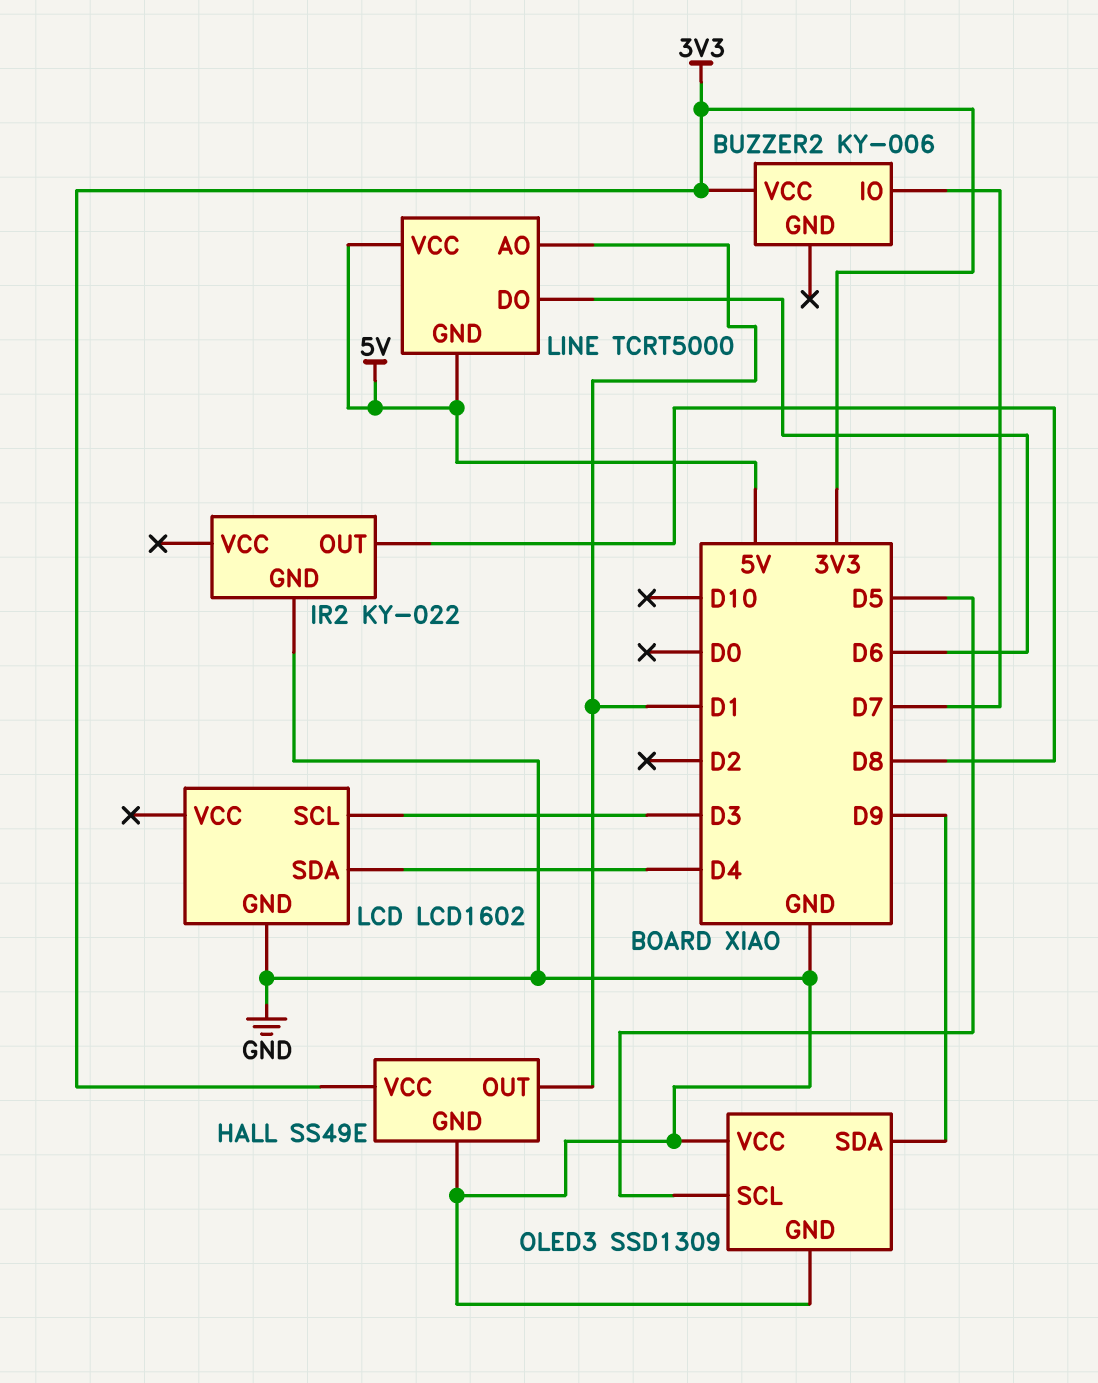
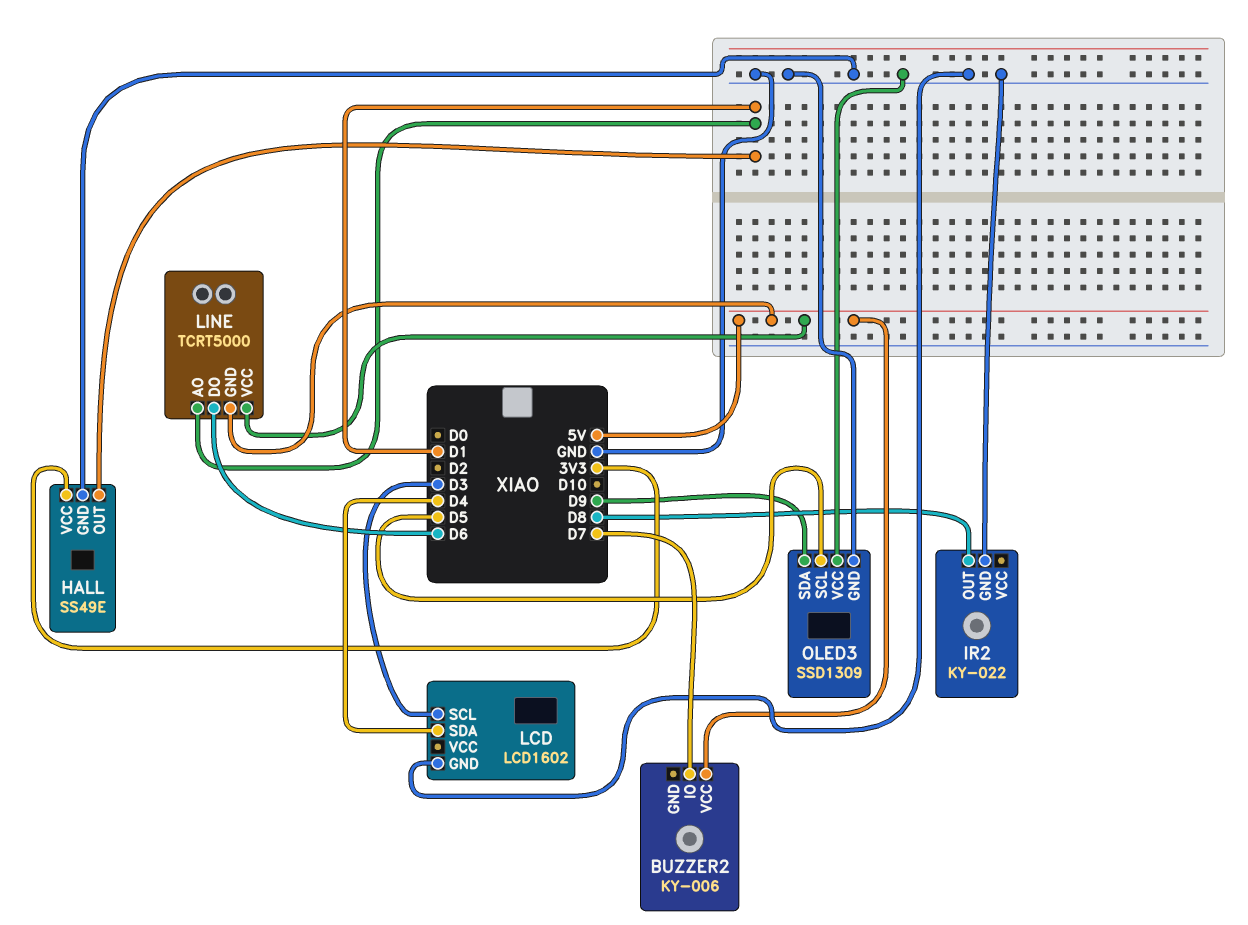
BUZZER2 pin VCC: 3V3 -> 5V

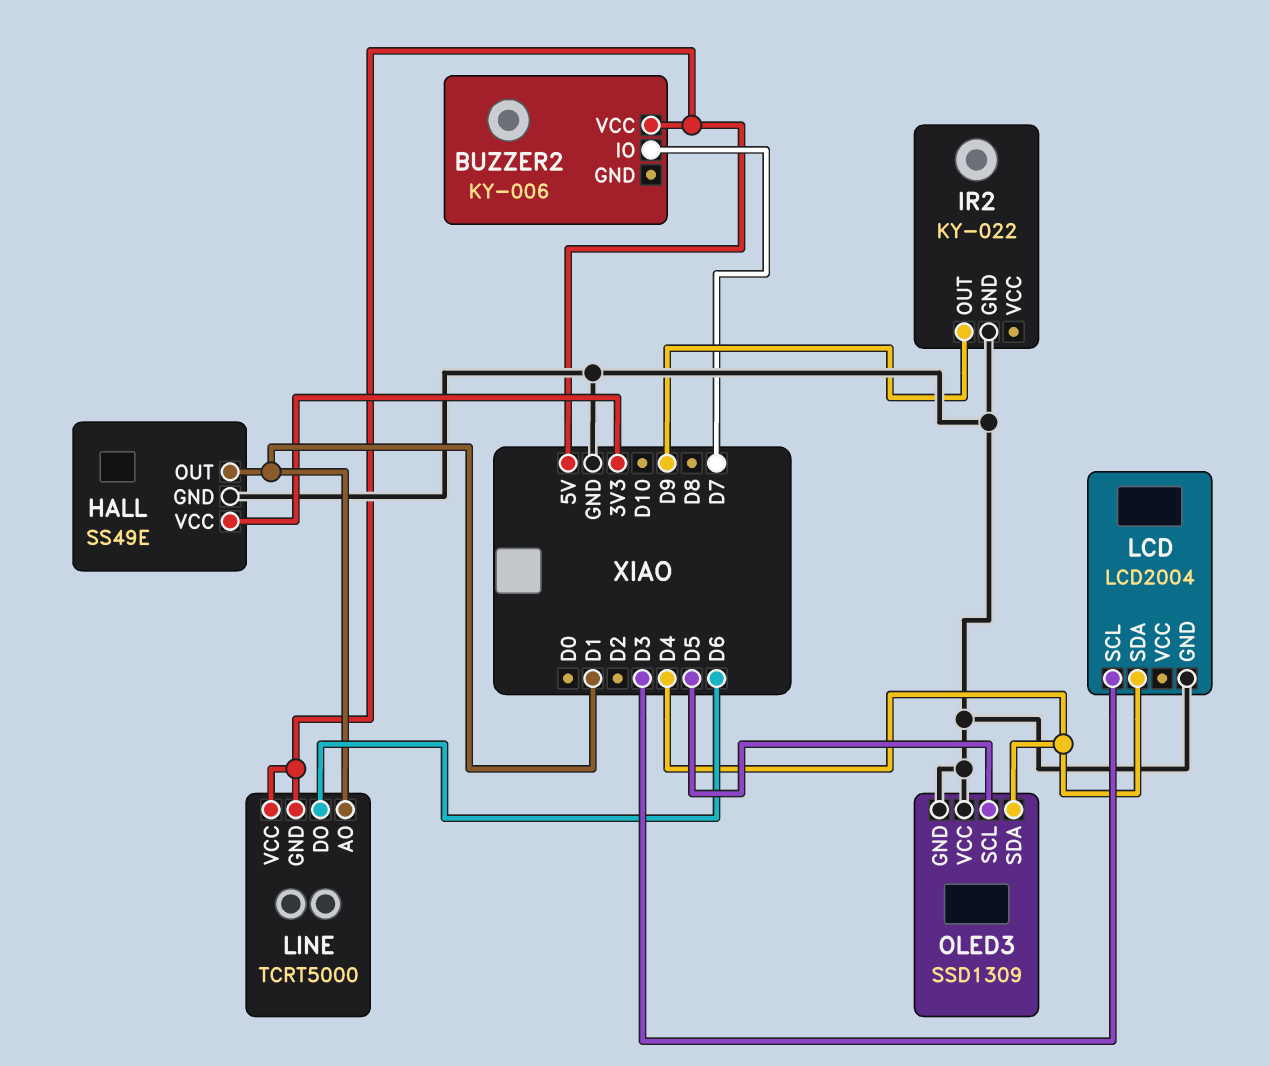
IR2 pin OUT: D8 -> D9
LCD: LCD1602 -> LCD2004
OLED3 pin SDA: D9 -> D4

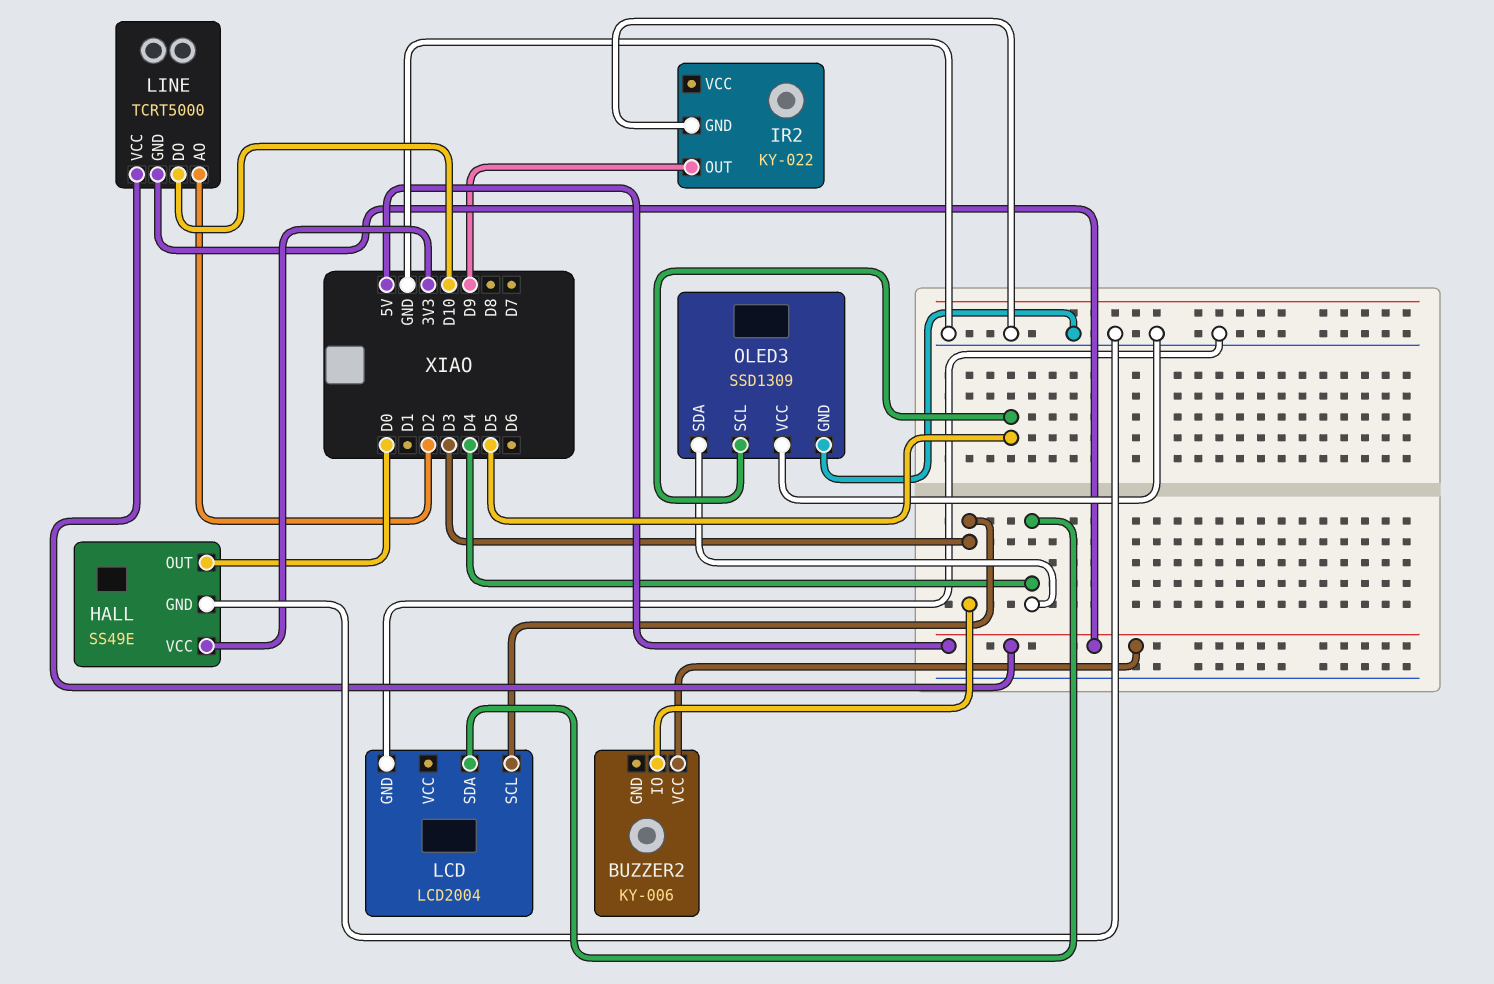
BUZZER2 pin IO: D7 -> D3
HALL pin OUT: D1 -> D0
LINE pin AO: D1 -> D2
LINE pin DO: D6 -> D10

